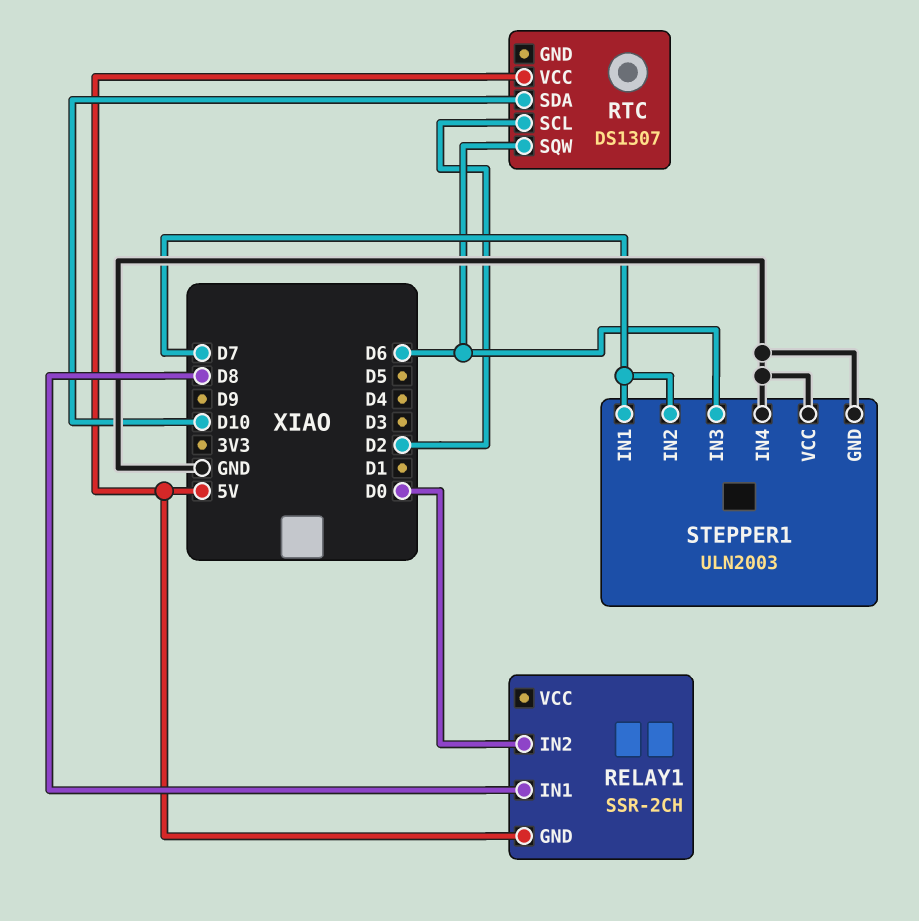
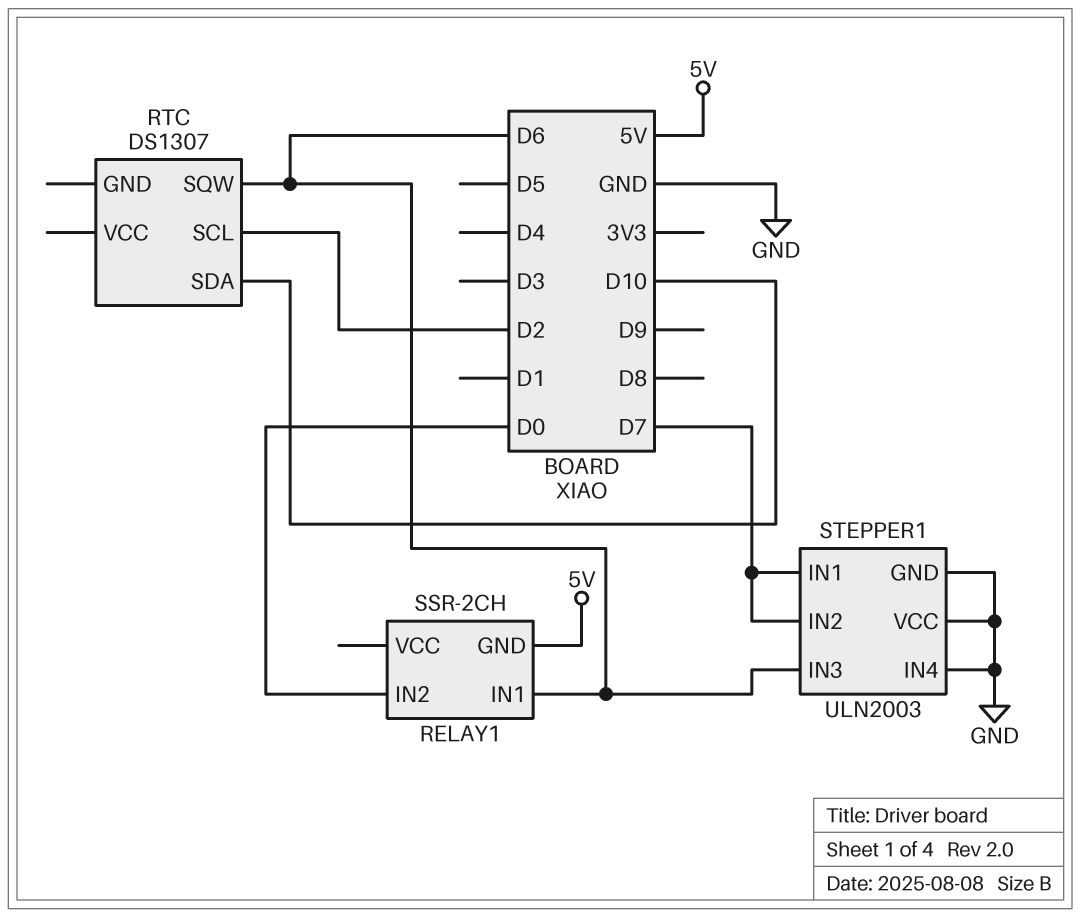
RELAY1 pin IN1: D8 -> D6
RTC pin VCC: 5V -> none

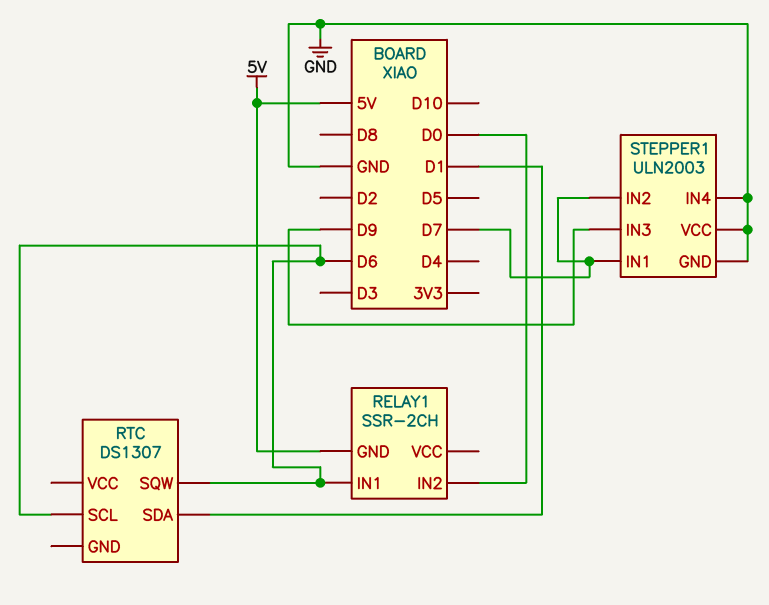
RTC pin SCL: D2 -> D6
RTC pin SDA: D10 -> D1
STEPPER1 pin IN3: D6 -> D9

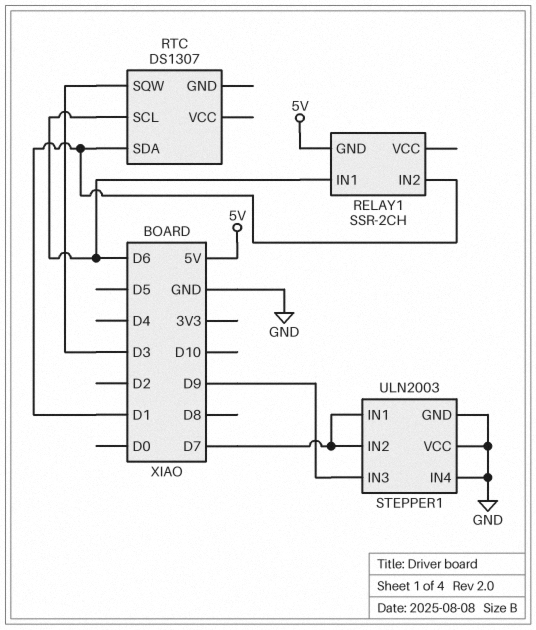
RELAY1 pin IN2: D0 -> D1
RTC pin SQW: D6 -> D3

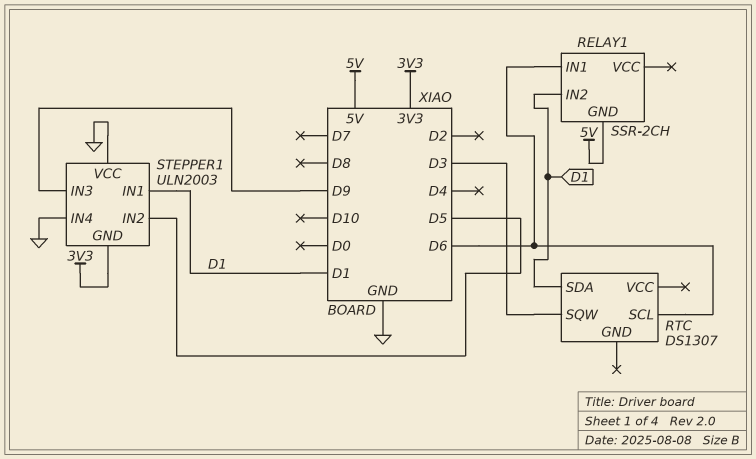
STEPPER1 pin GND: GND -> 3V3
STEPPER1 pin IN1: D7 -> D1
STEPPER1 pin IN2: D7 -> D5

